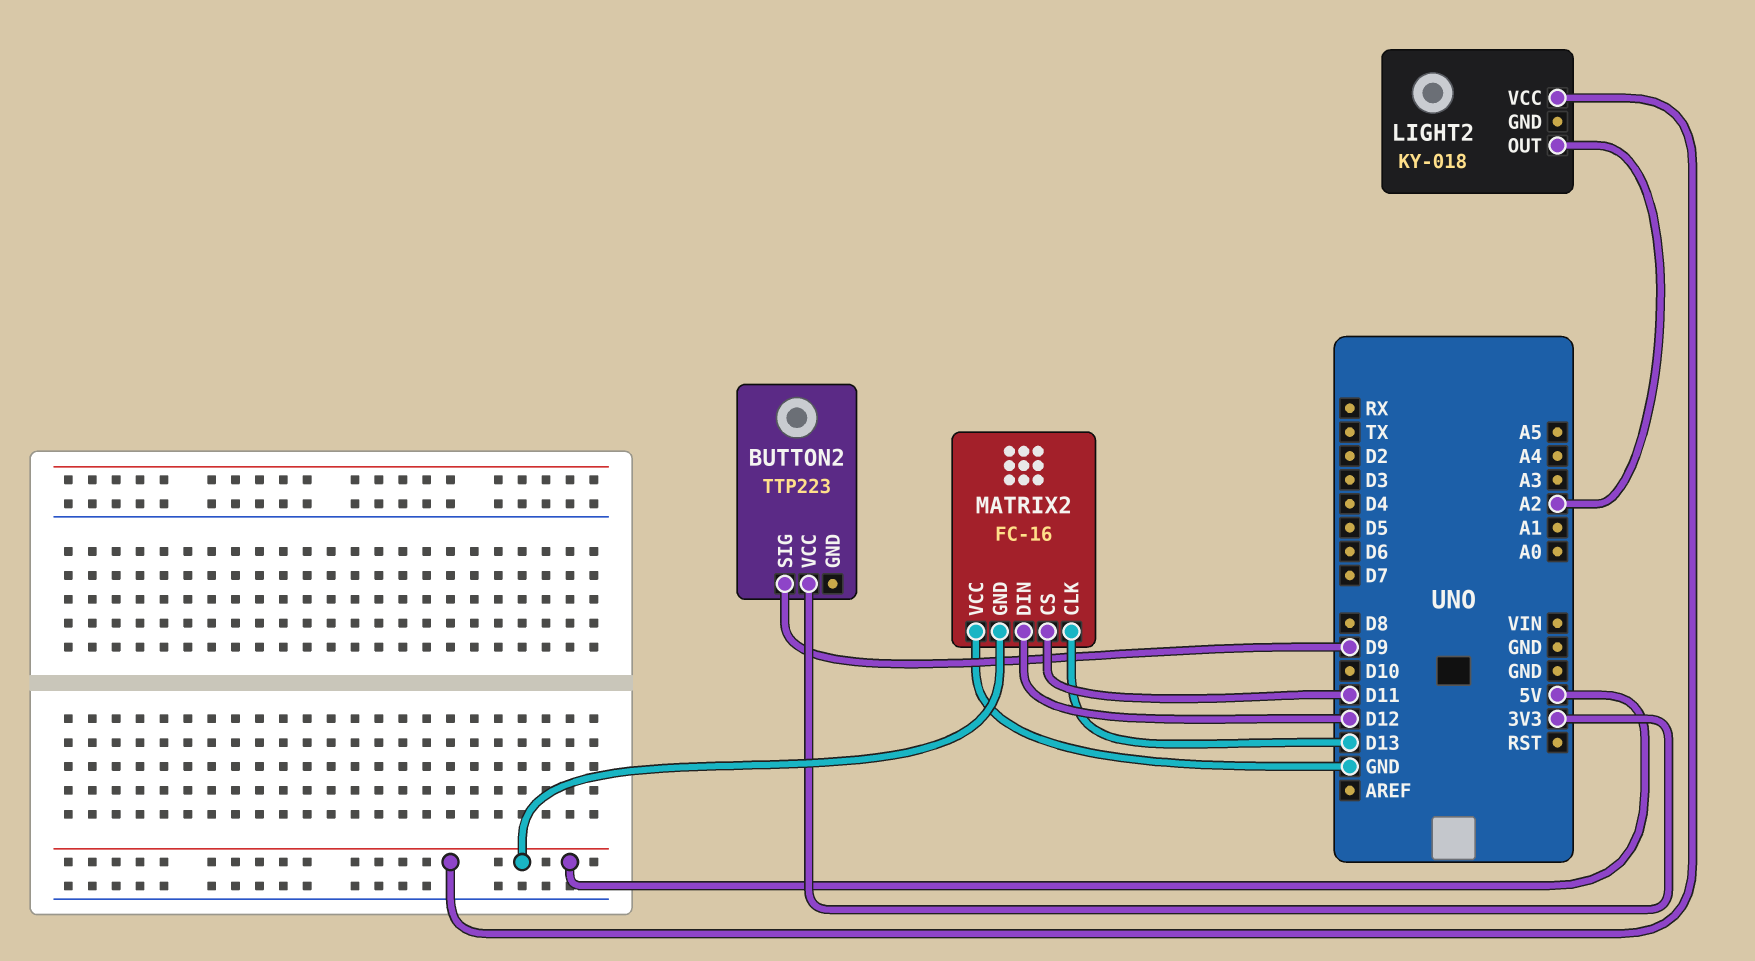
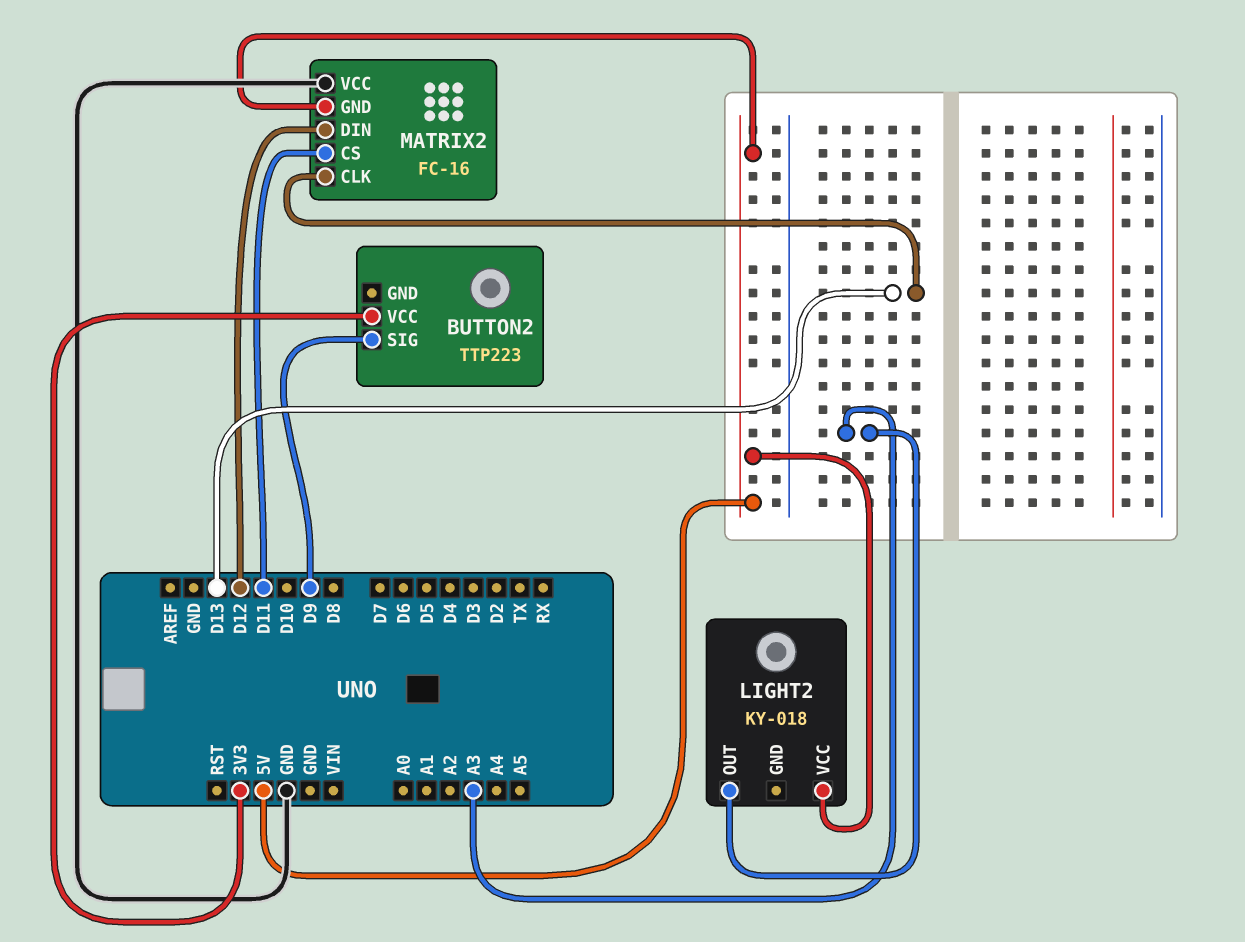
LIGHT2 pin OUT: A2 -> A3

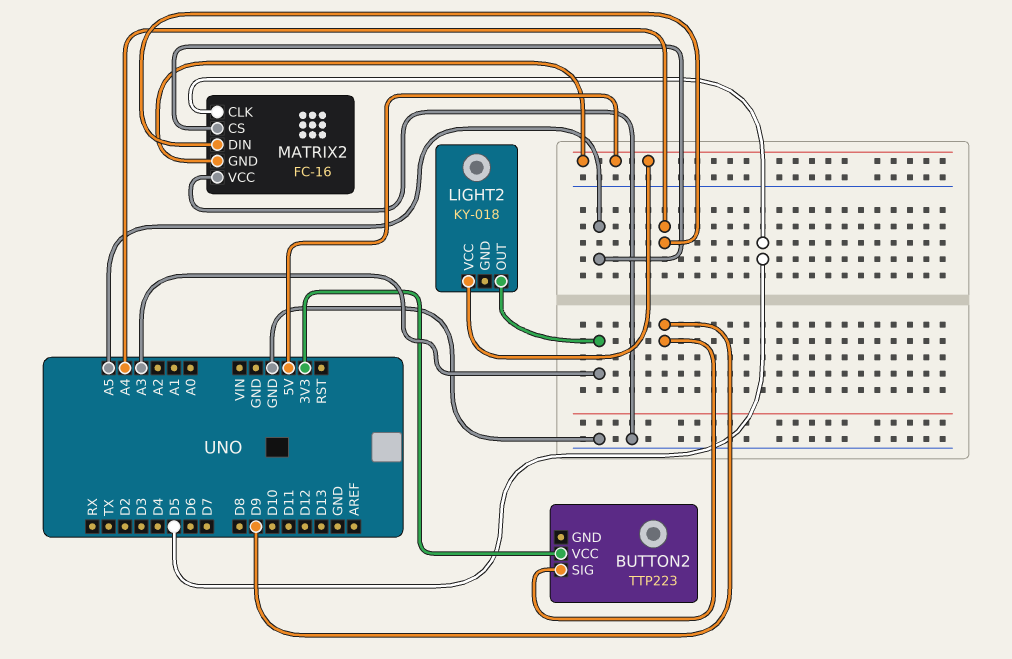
MATRIX2 pin CLK: D13 -> D5
MATRIX2 pin CS: D11 -> A5
MATRIX2 pin DIN: D12 -> A4

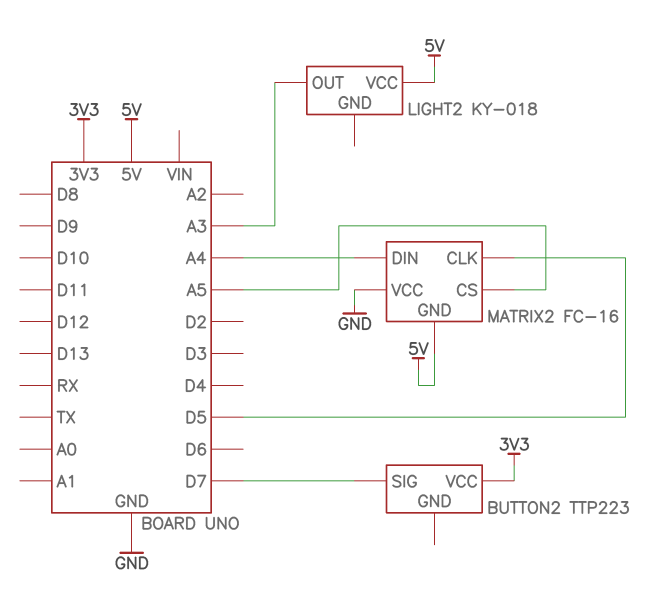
BUTTON2 pin SIG: D9 -> D7

